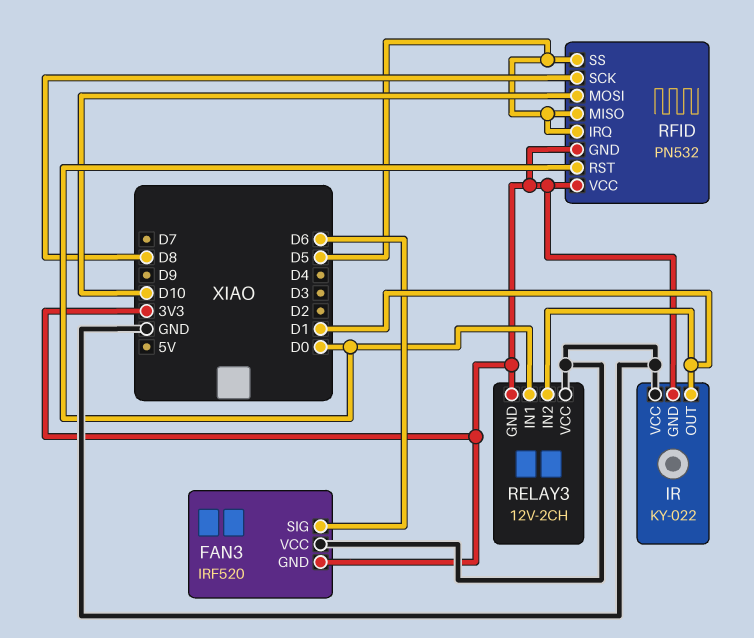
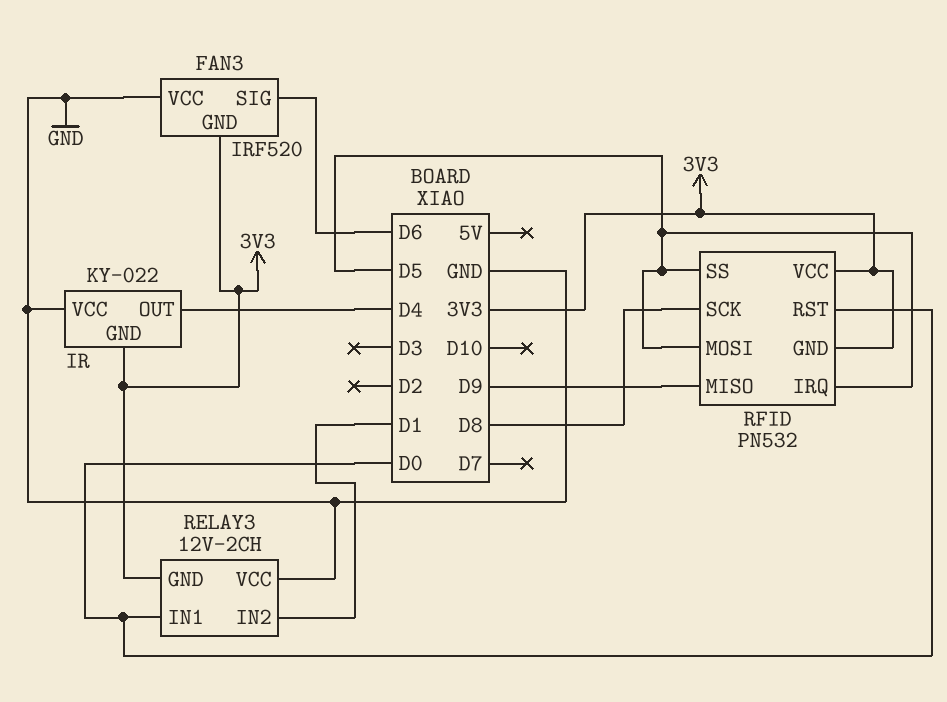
IR pin OUT: D1 -> D4
RFID pin MISO: D5 -> D9
RFID pin MOSI: D10 -> D5

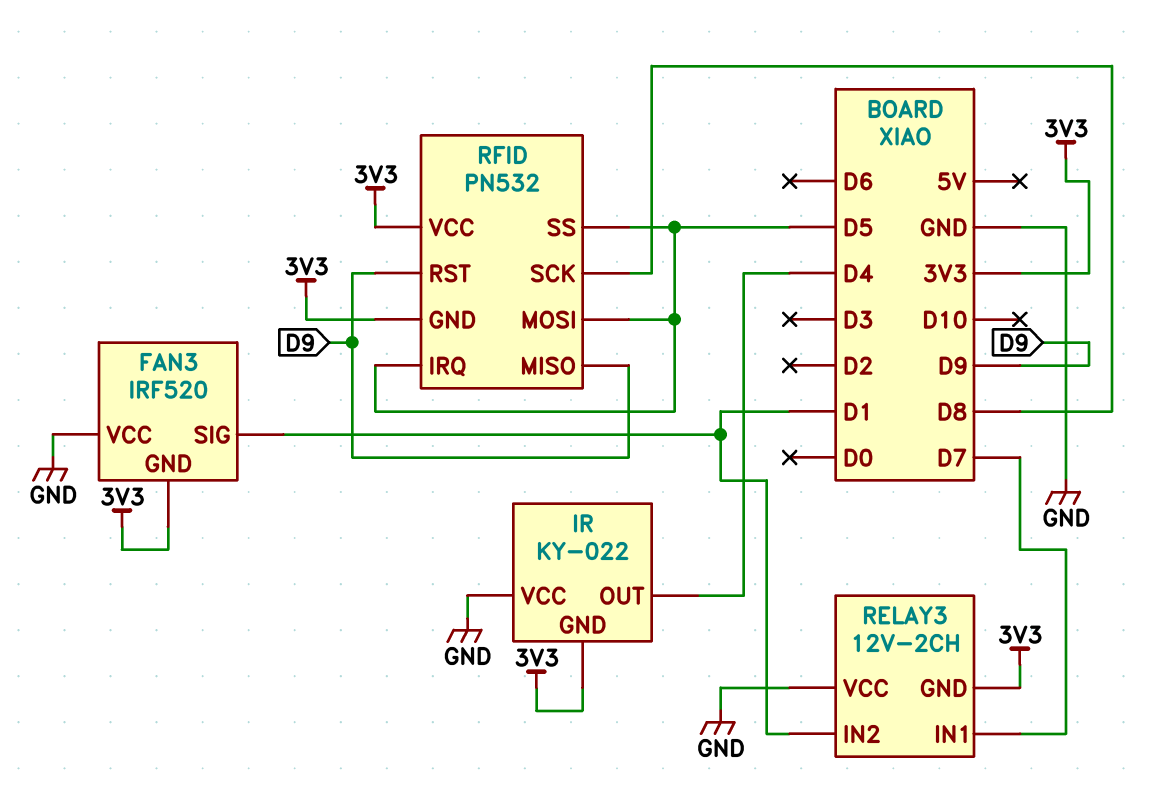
FAN3 pin SIG: D6 -> D1
RELAY3 pin IN1: D0 -> D7
RFID pin RST: D0 -> D9

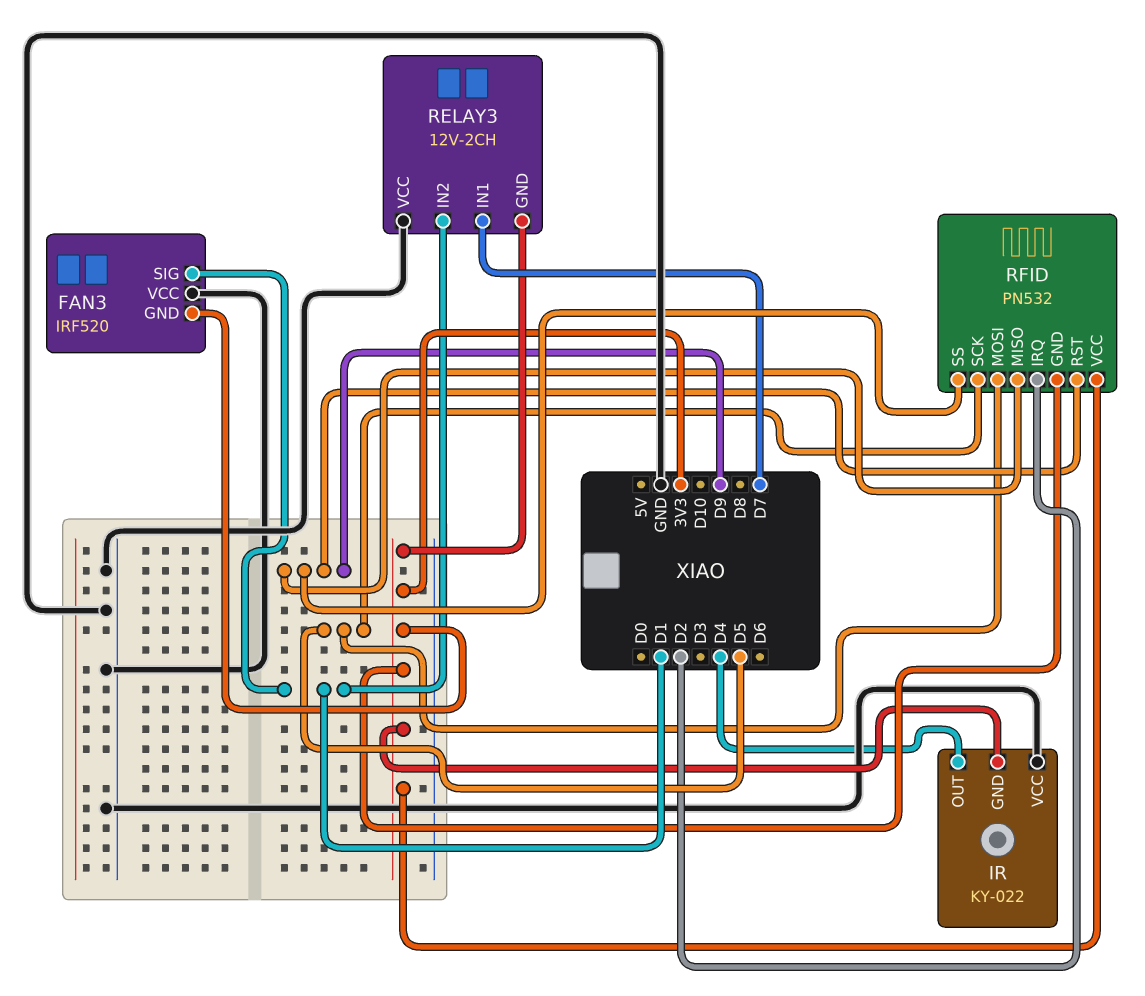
RFID pin IRQ: D5 -> D2
RFID pin SCK: D8 -> D5
RFID pin SS: D5 -> D9

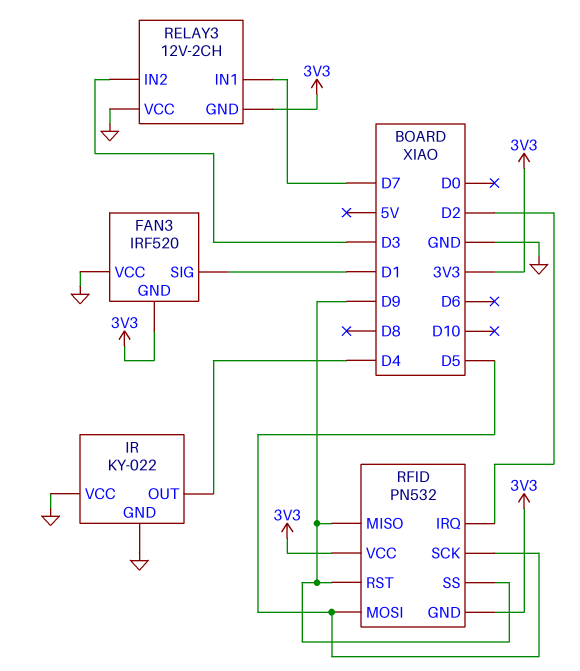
IR pin GND: 3V3 -> GND
RELAY3 pin IN2: D1 -> D3

